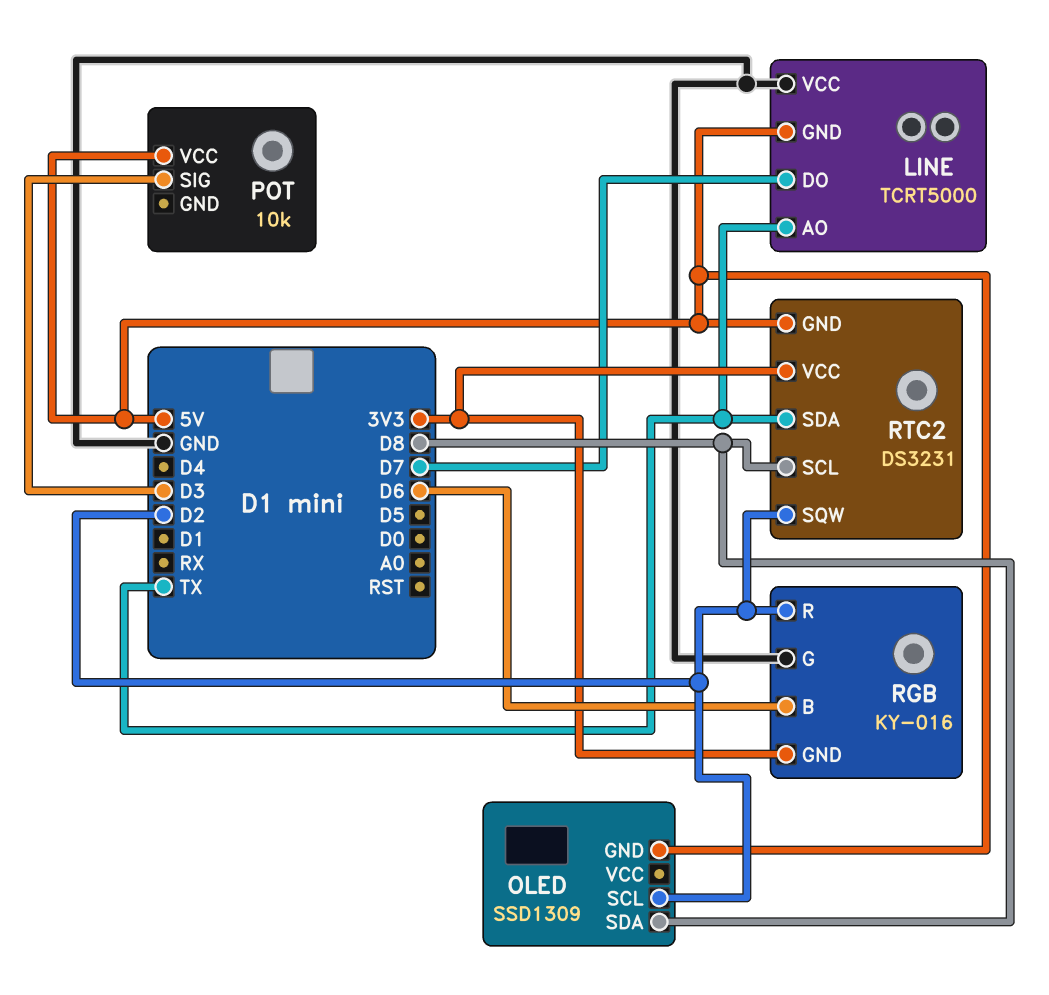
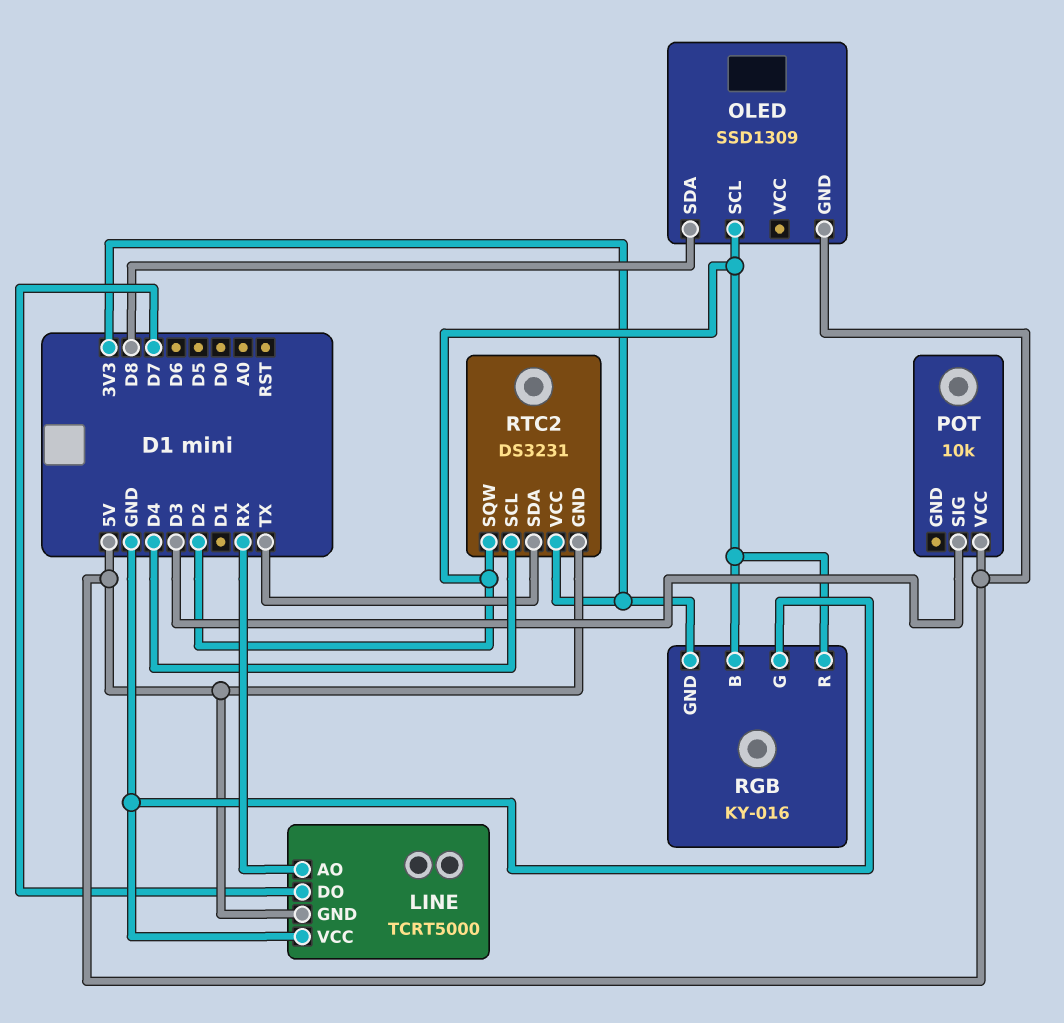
LINE pin AO: TX -> RX
RGB pin B: D6 -> D2
RTC2 pin SCL: D8 -> D4

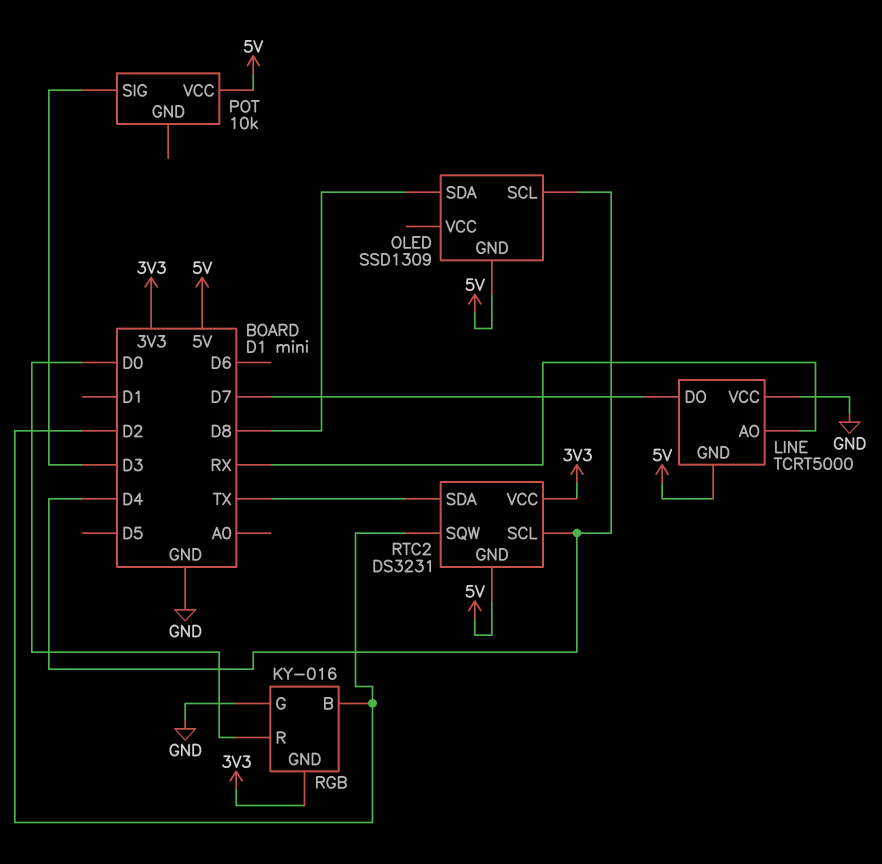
OLED pin SCL: D2 -> D4
RGB pin R: D2 -> D0

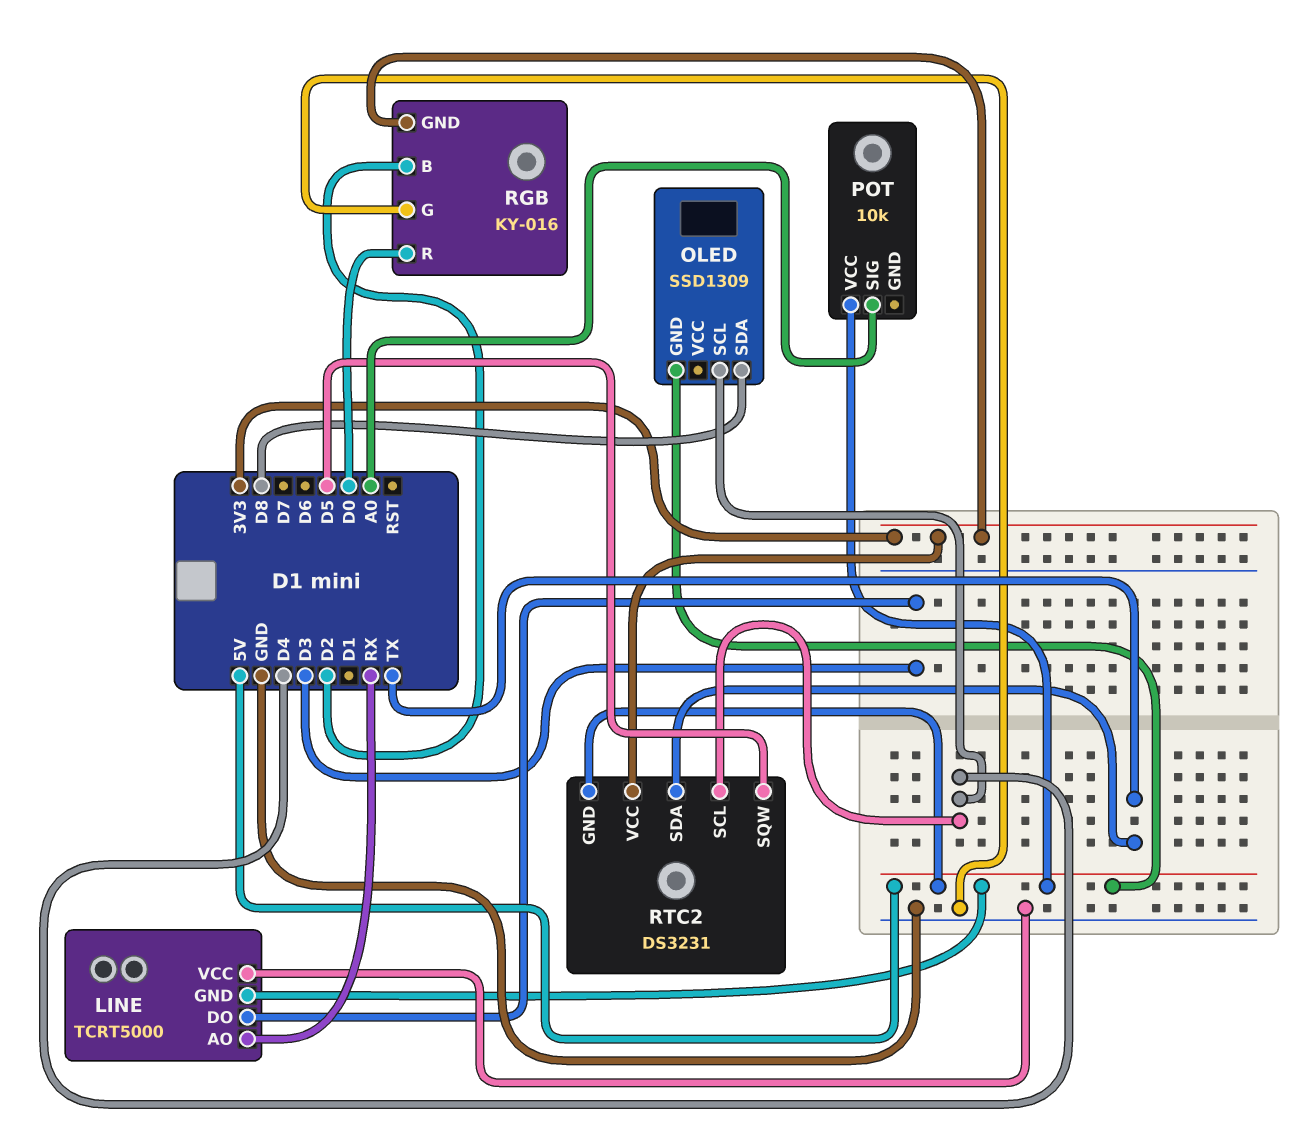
LINE pin DO: D7 -> D3
POT pin SIG: D3 -> A0
RTC2 pin SQW: D2 -> D5

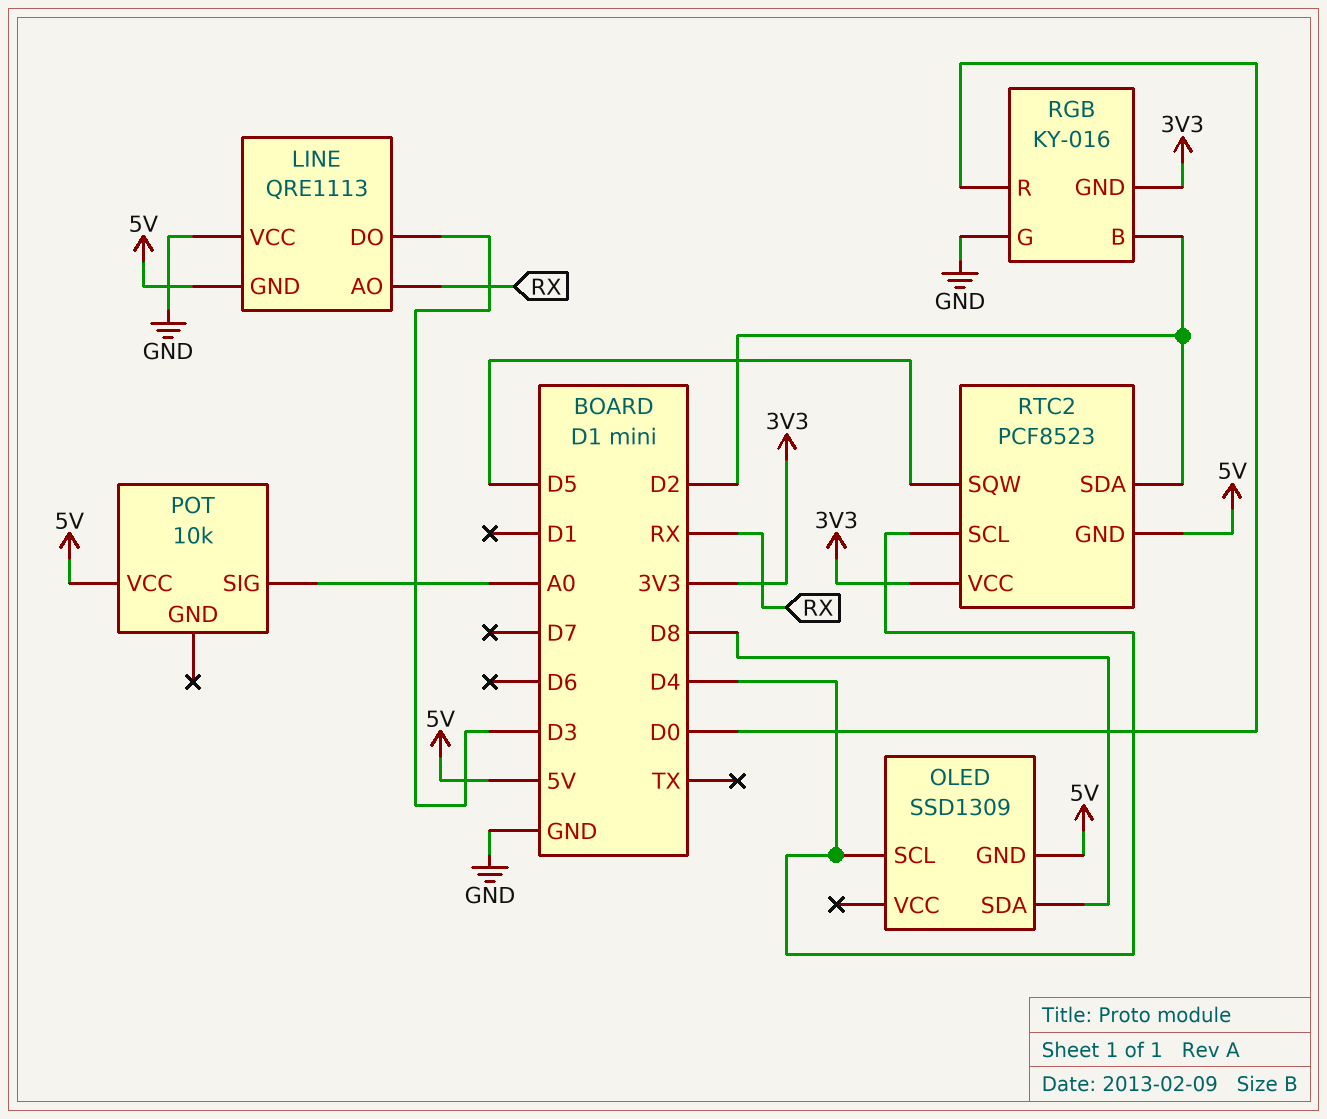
LINE: TCRT5000 -> QRE1113
RTC2: DS3231 -> PCF8523
RTC2 pin SDA: TX -> D2

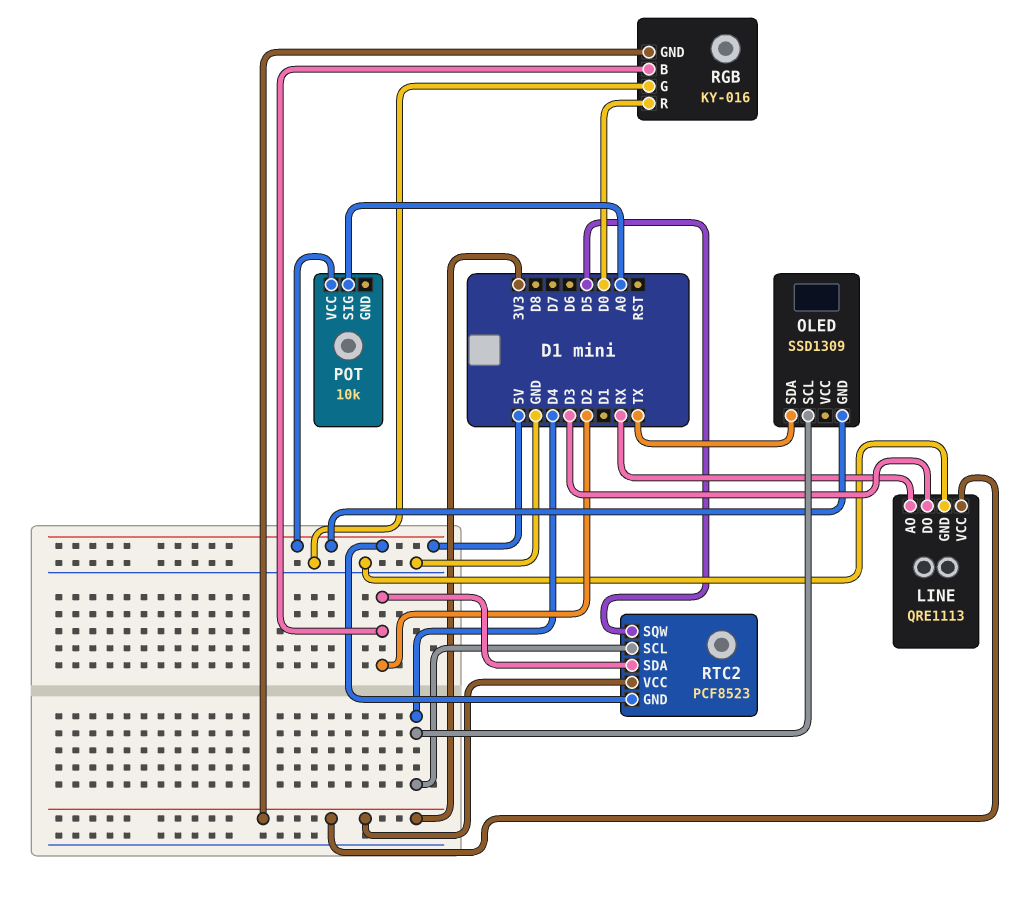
LINE pin GND: 5V -> GND
LINE pin VCC: GND -> 3V3
OLED pin SDA: D8 -> TX

